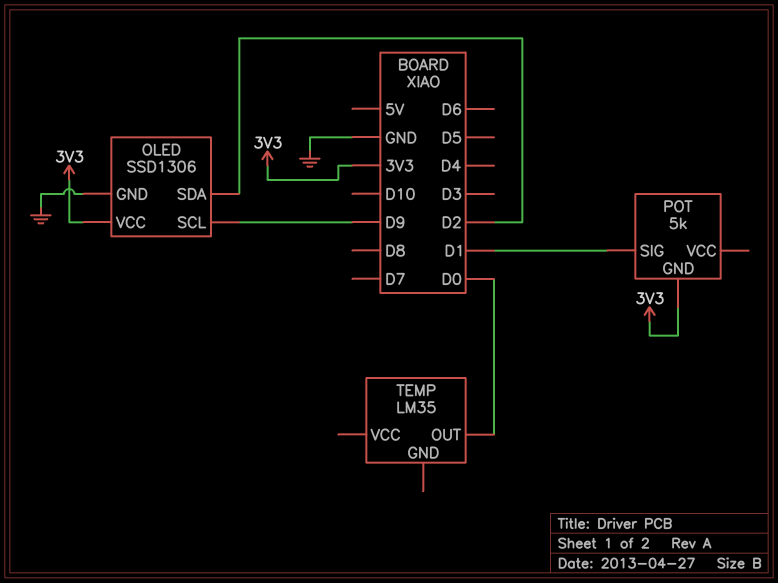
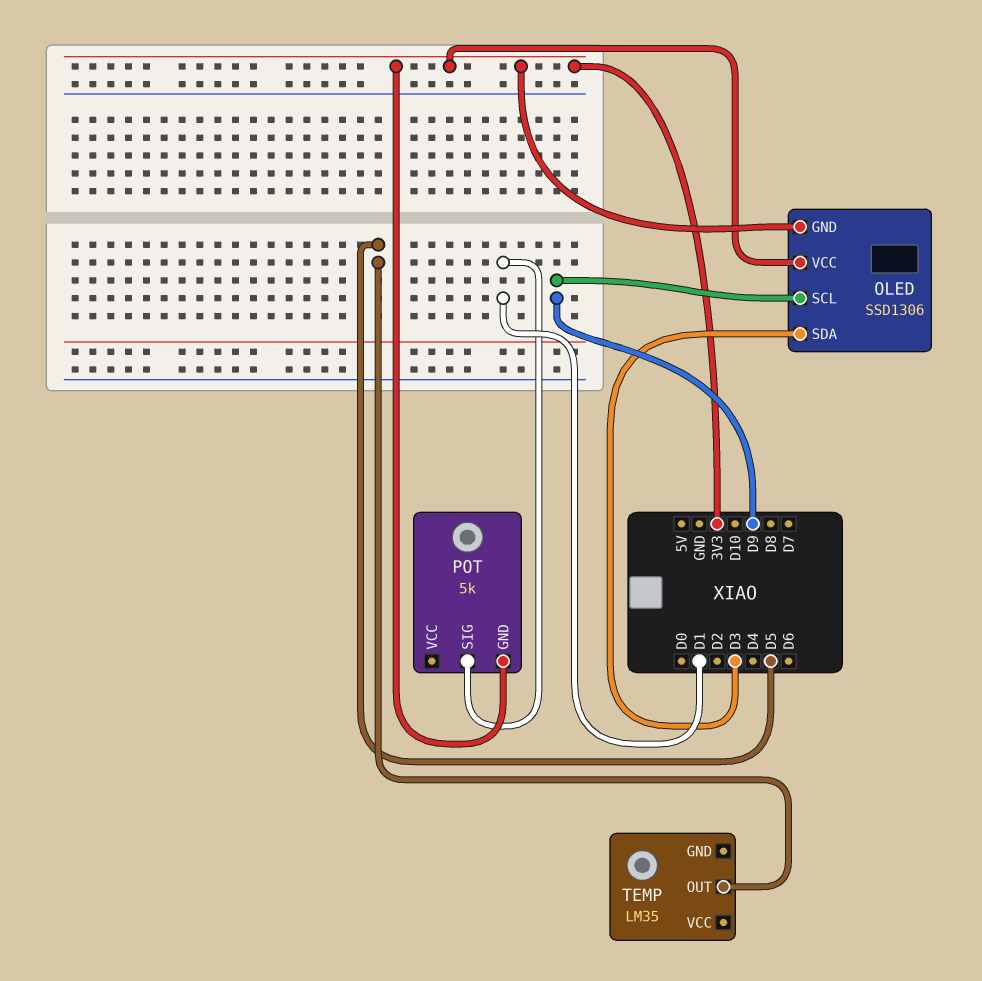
OLED pin GND: GND -> 3V3
OLED pin SDA: D2 -> D3
TEMP pin OUT: D0 -> D5

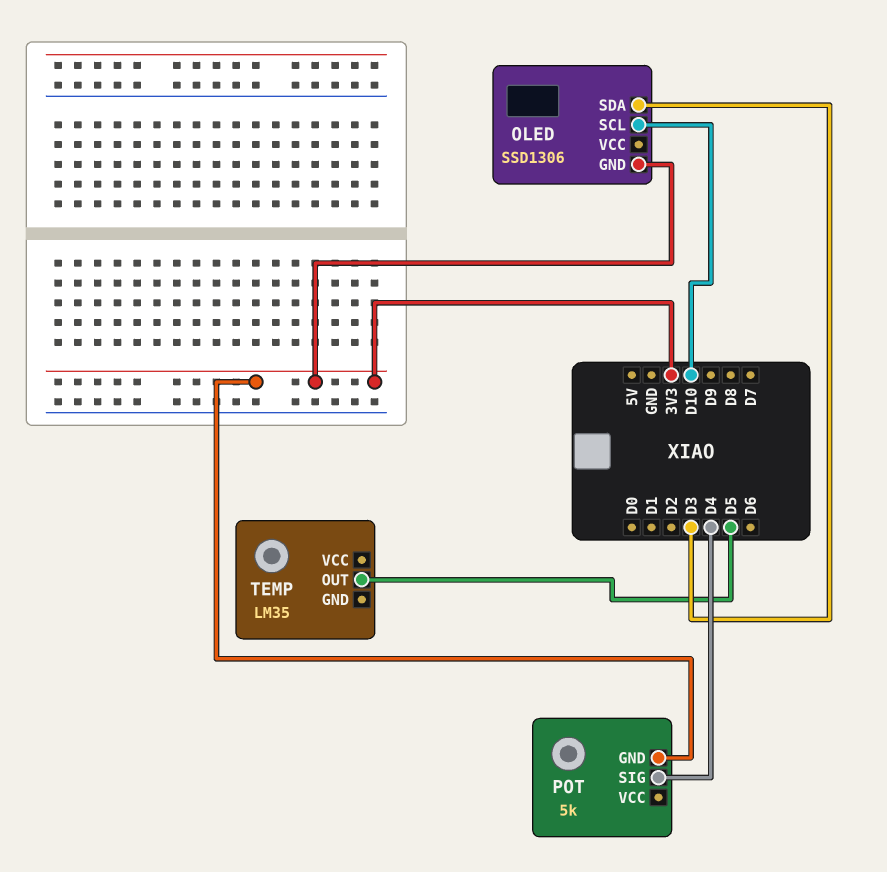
OLED pin SCL: D9 -> D10
OLED pin VCC: 3V3 -> none
POT pin SIG: D1 -> D4

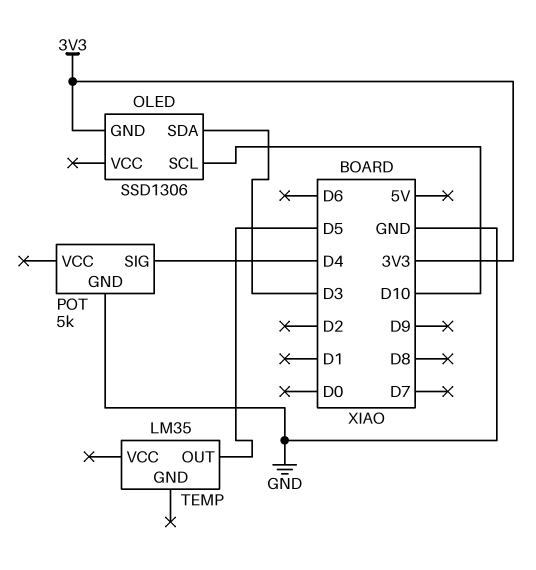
POT pin GND: 3V3 -> GND

